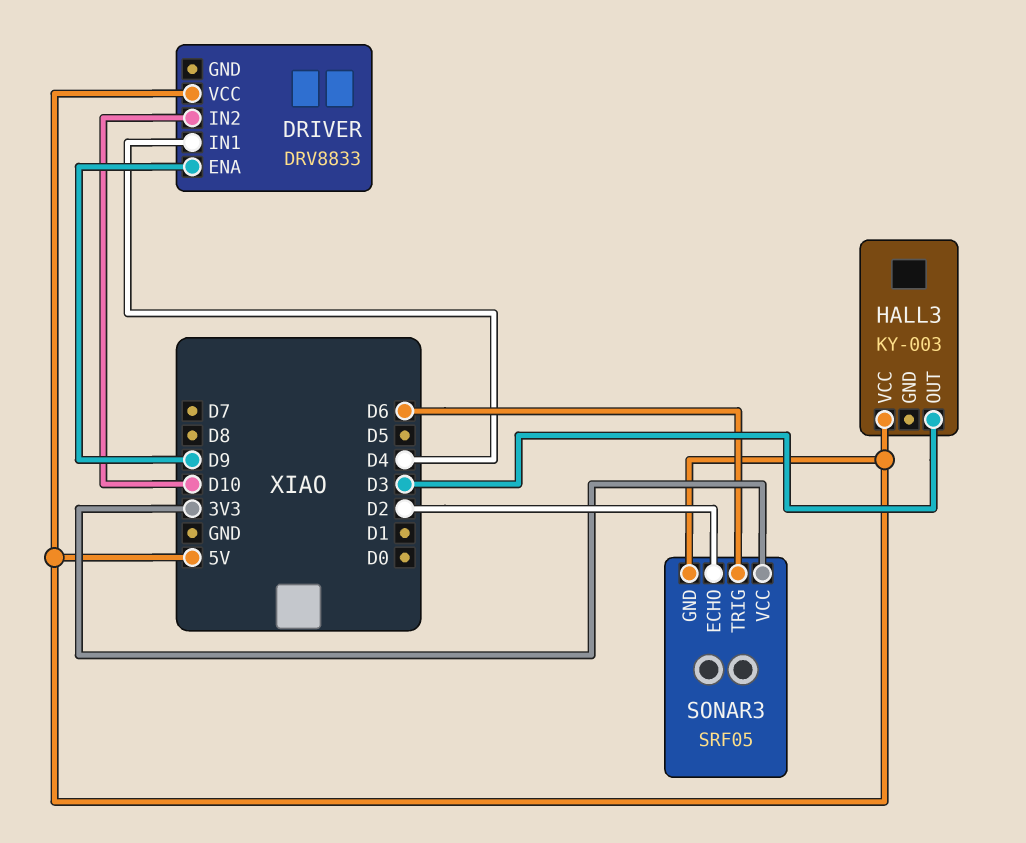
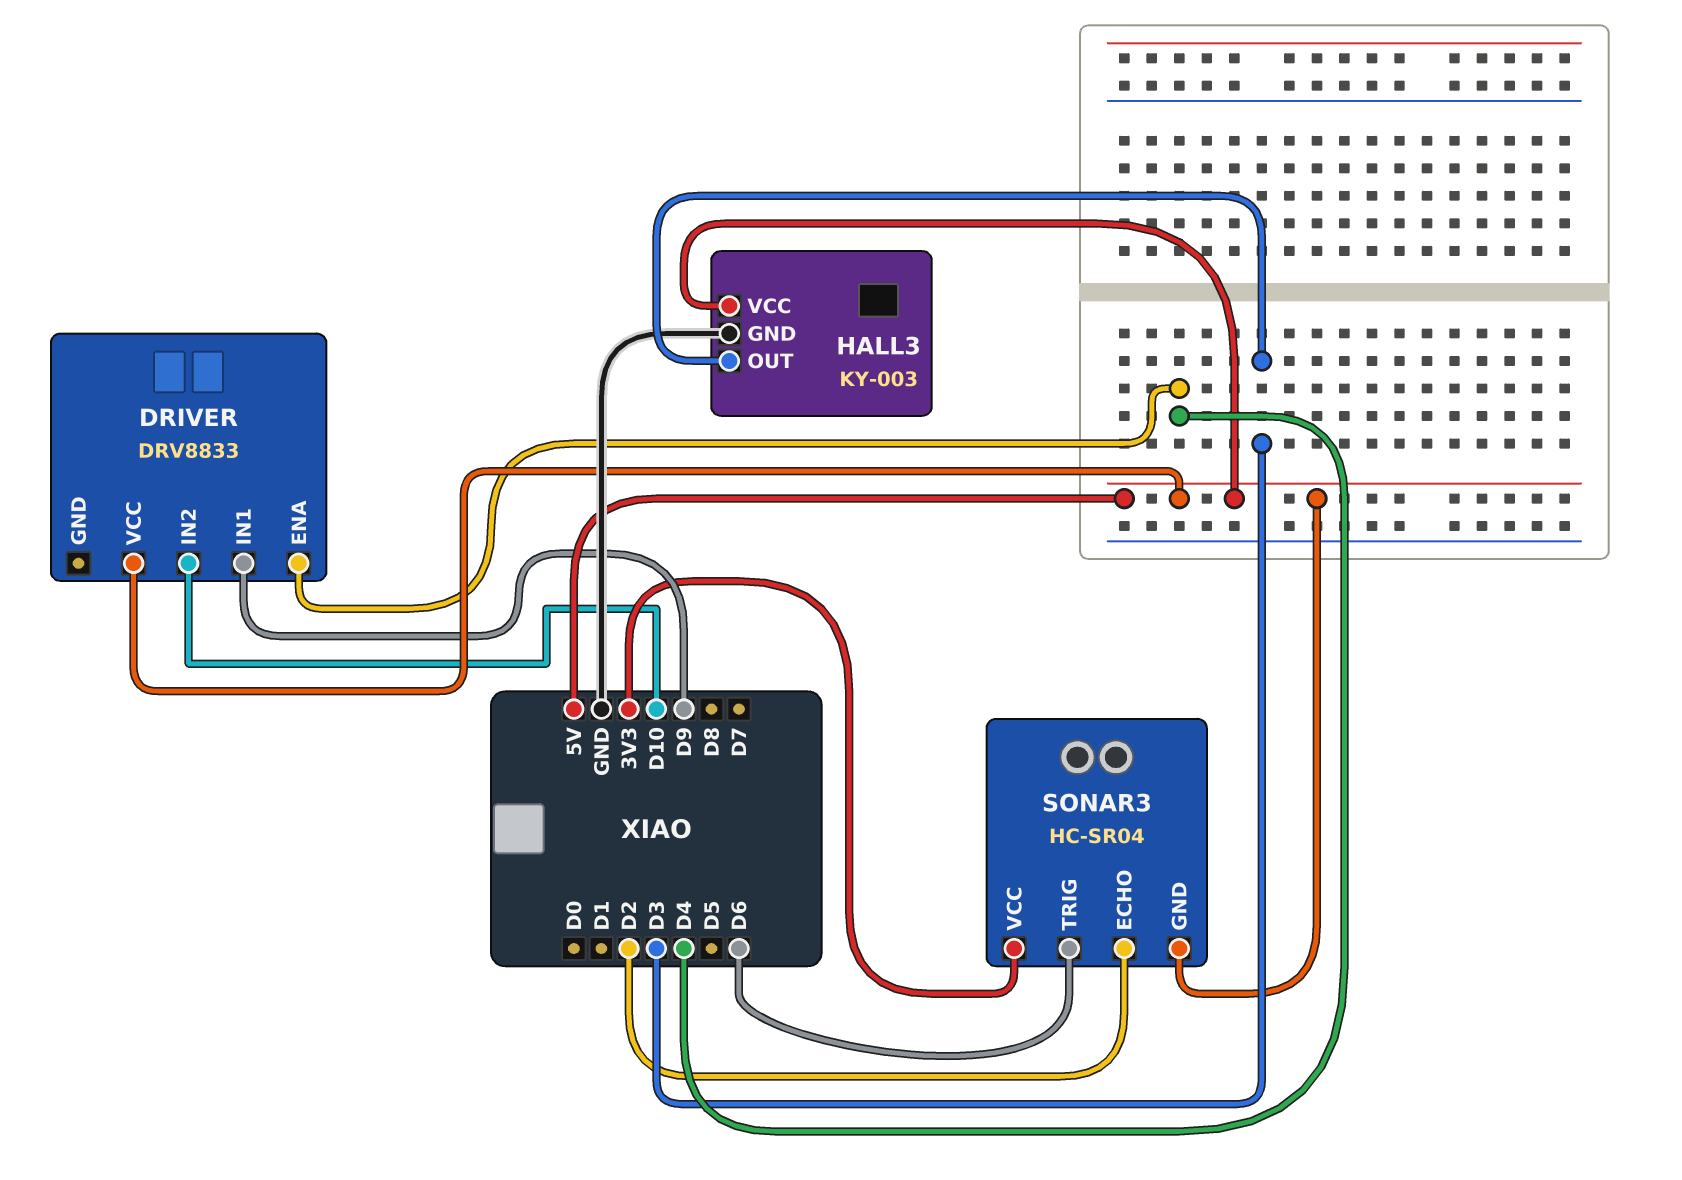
DRIVER pin ENA: D9 -> D4
DRIVER pin IN1: D4 -> D9
HALL3 pin GND: none -> GND
SONAR3: SRF05 -> HC-SR04

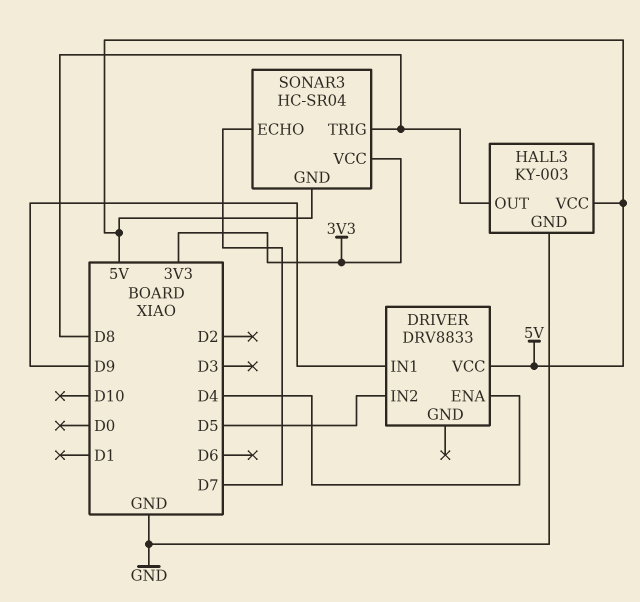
DRIVER pin IN2: D10 -> D5
HALL3 pin OUT: D3 -> D8
SONAR3 pin ECHO: D2 -> D7
SONAR3 pin TRIG: D6 -> D8

